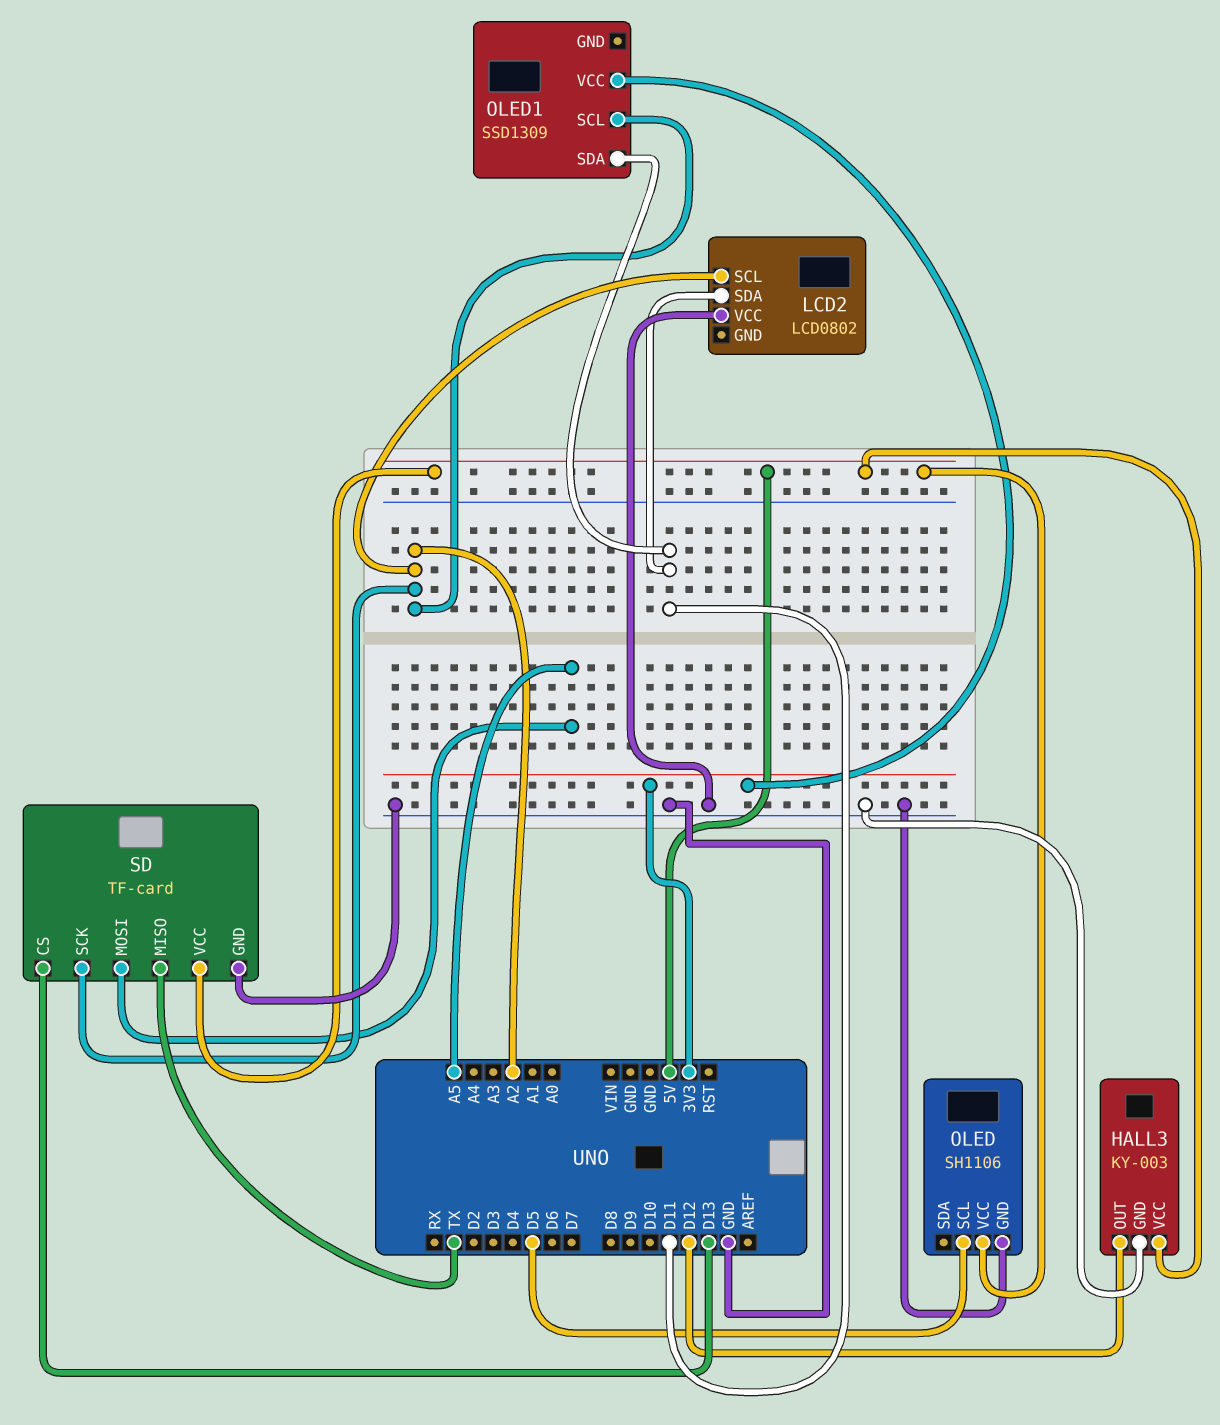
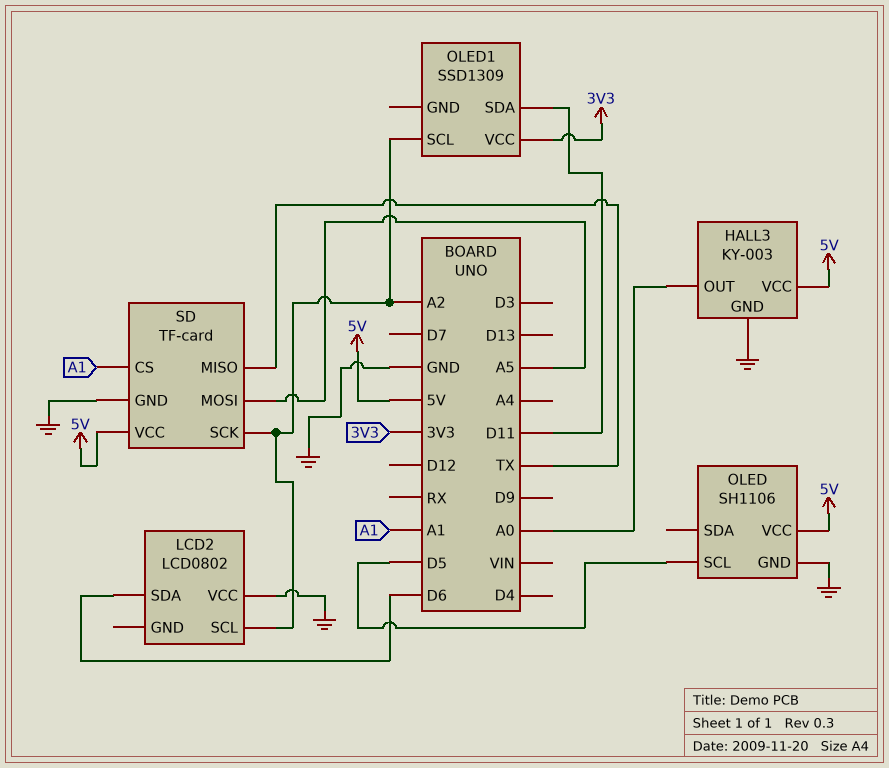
HALL3 pin OUT: D12 -> A0
LCD2 pin SDA: D11 -> D6
SD pin CS: D13 -> A1

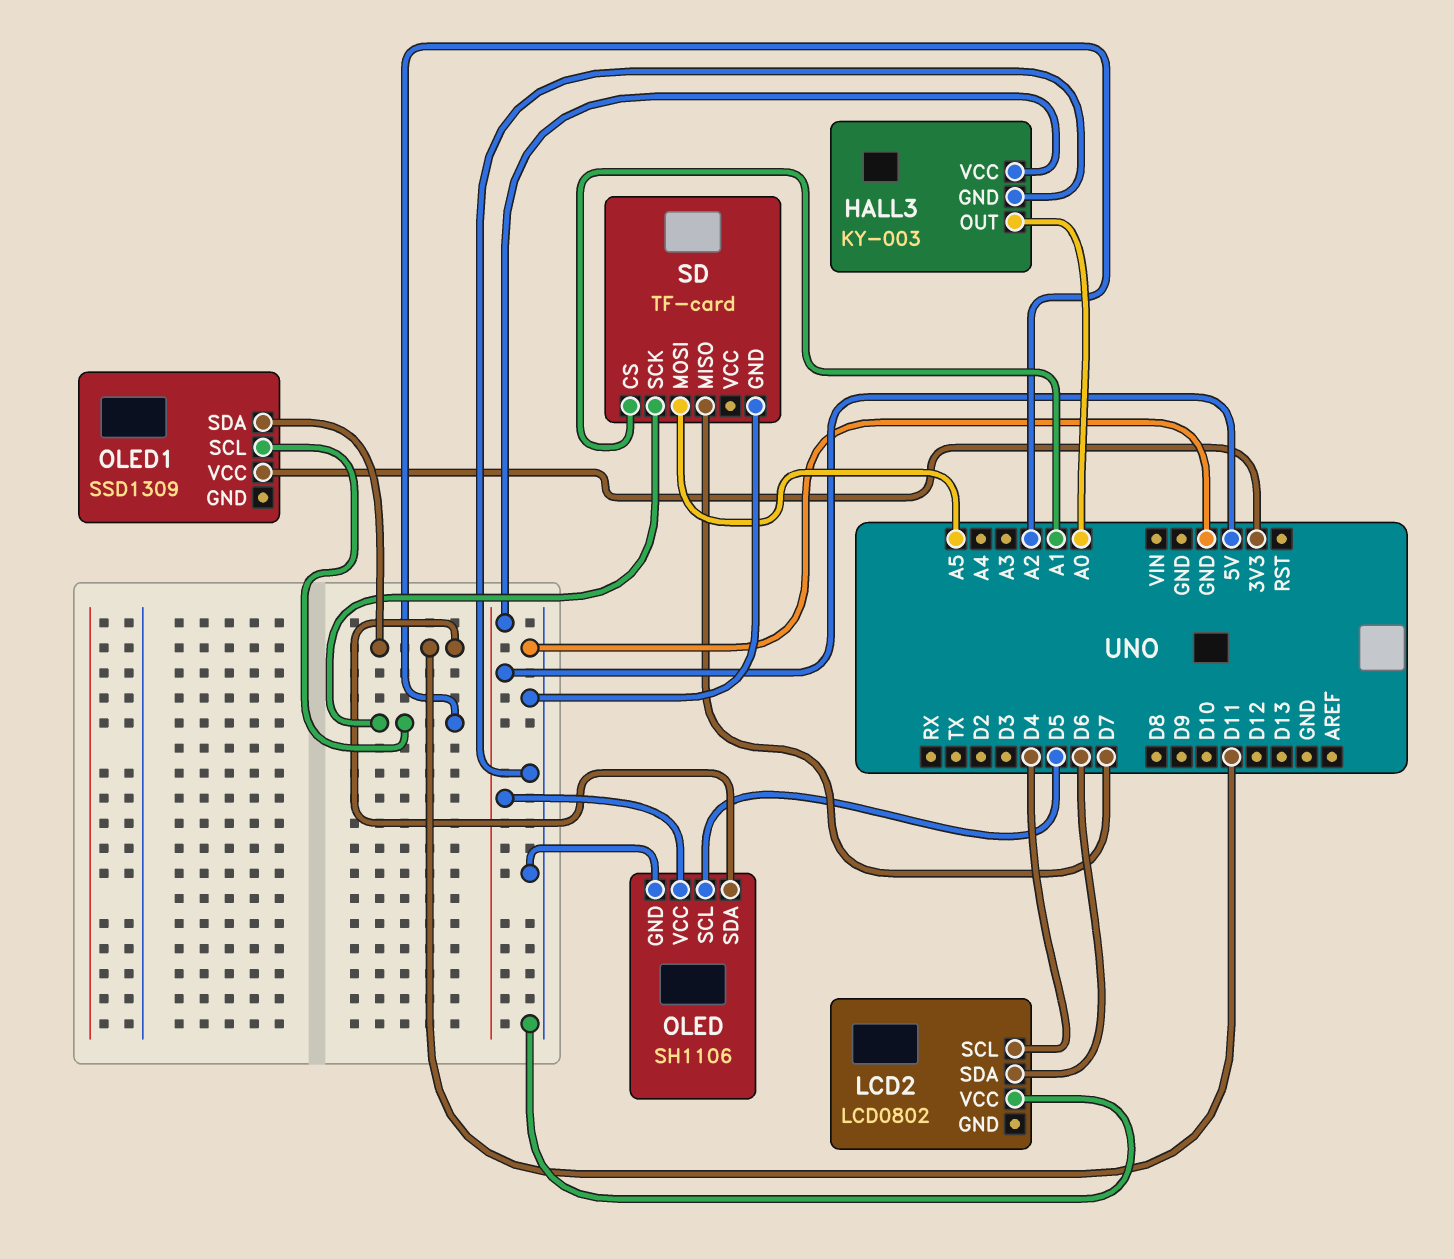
LCD2 pin SCL: A2 -> D4
OLED pin SDA: none -> D11
SD pin MISO: TX -> D7
SD pin VCC: 5V -> none

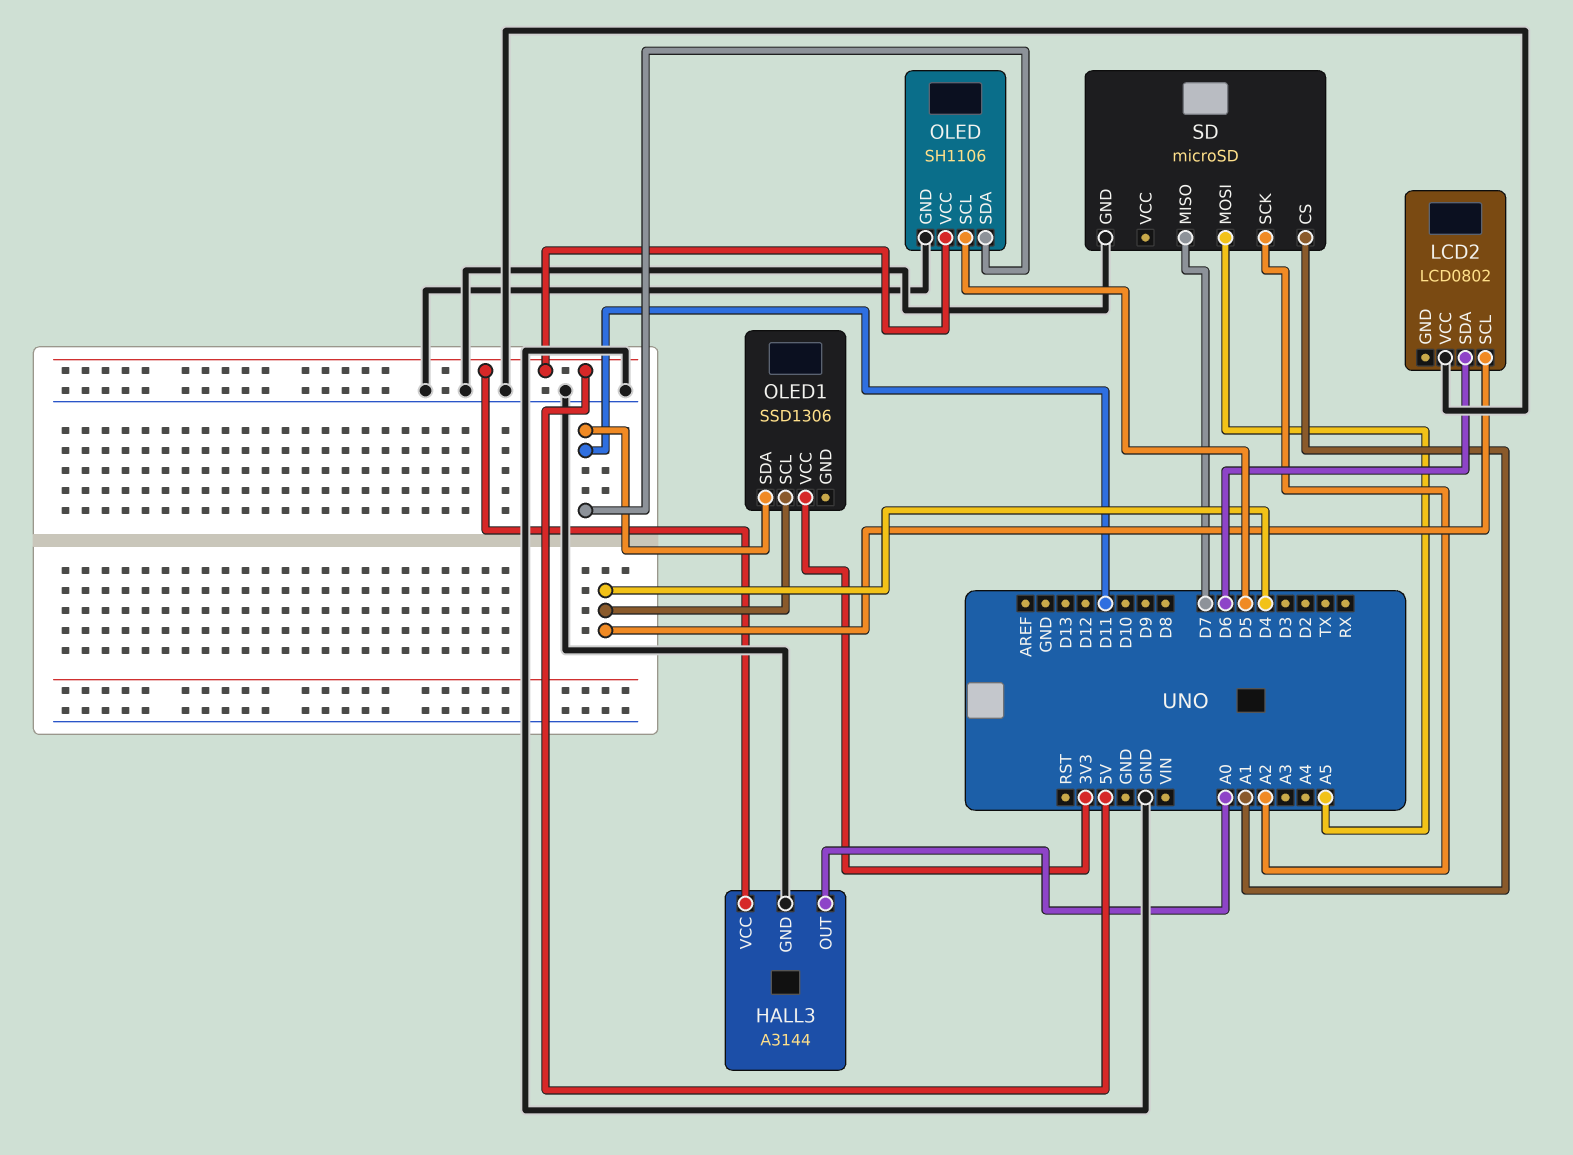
HALL3: KY-003 -> A3144
OLED1: SSD1309 -> SSD1306
OLED1 pin SCL: A2 -> D4
SD: TF-card -> microSD

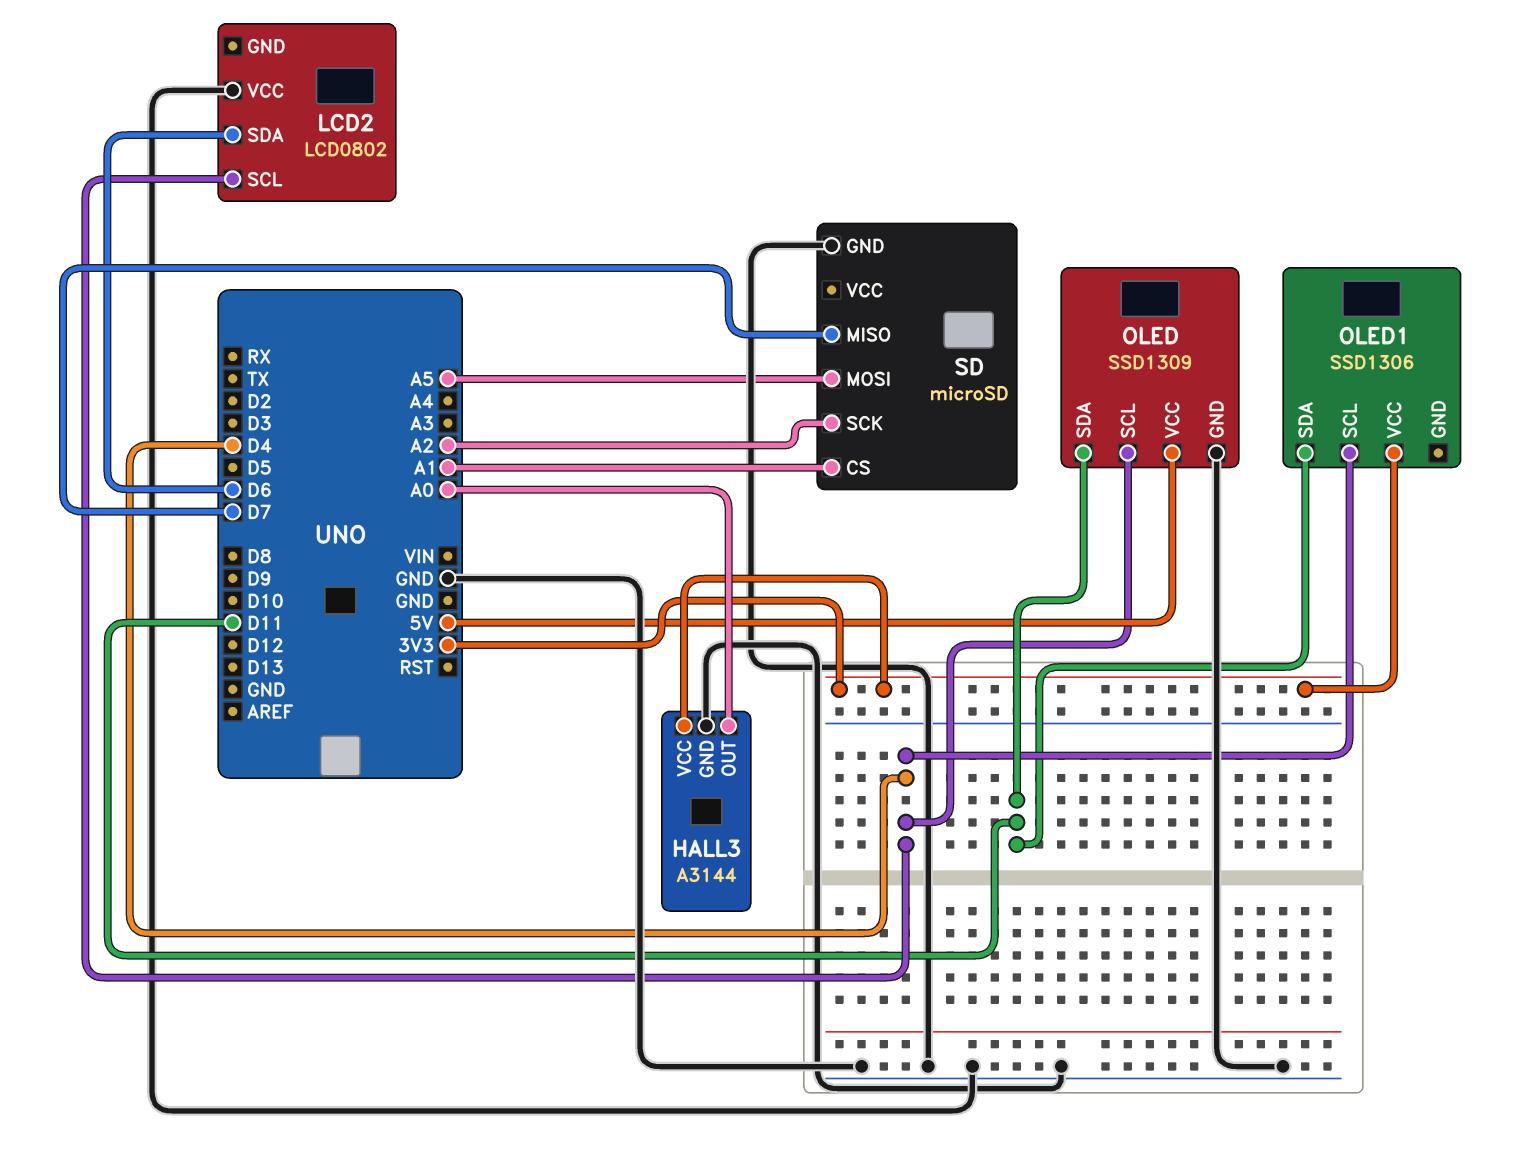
HALL3 pin VCC: 5V -> 3V3
OLED: SH1106 -> SSD1309
OLED pin SCL: D5 -> D4

